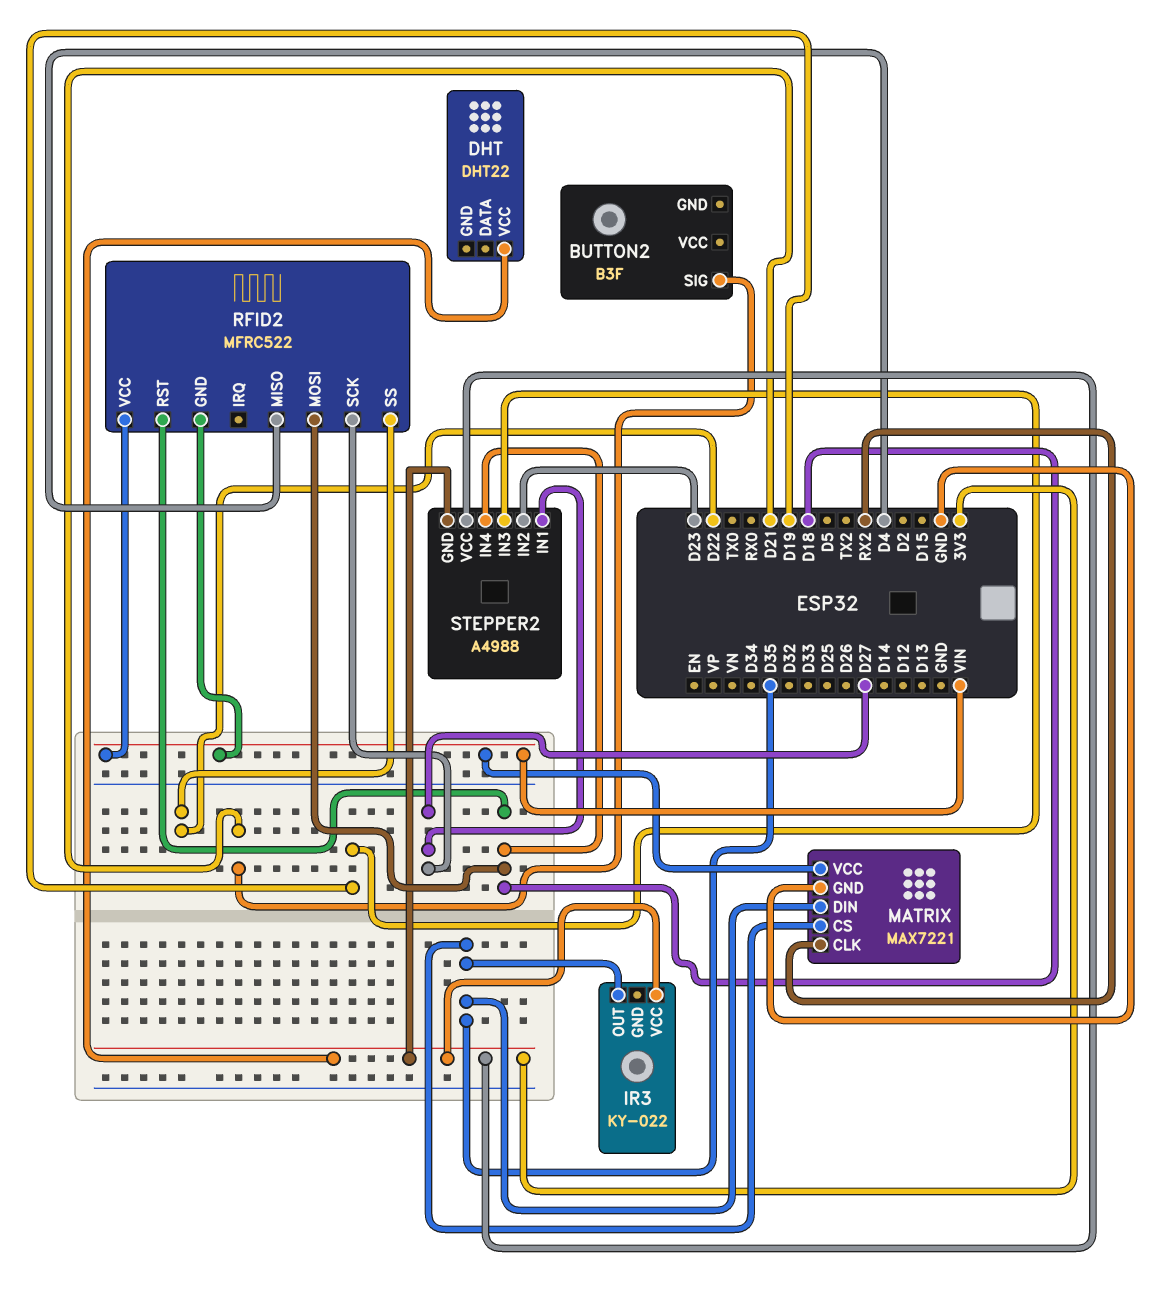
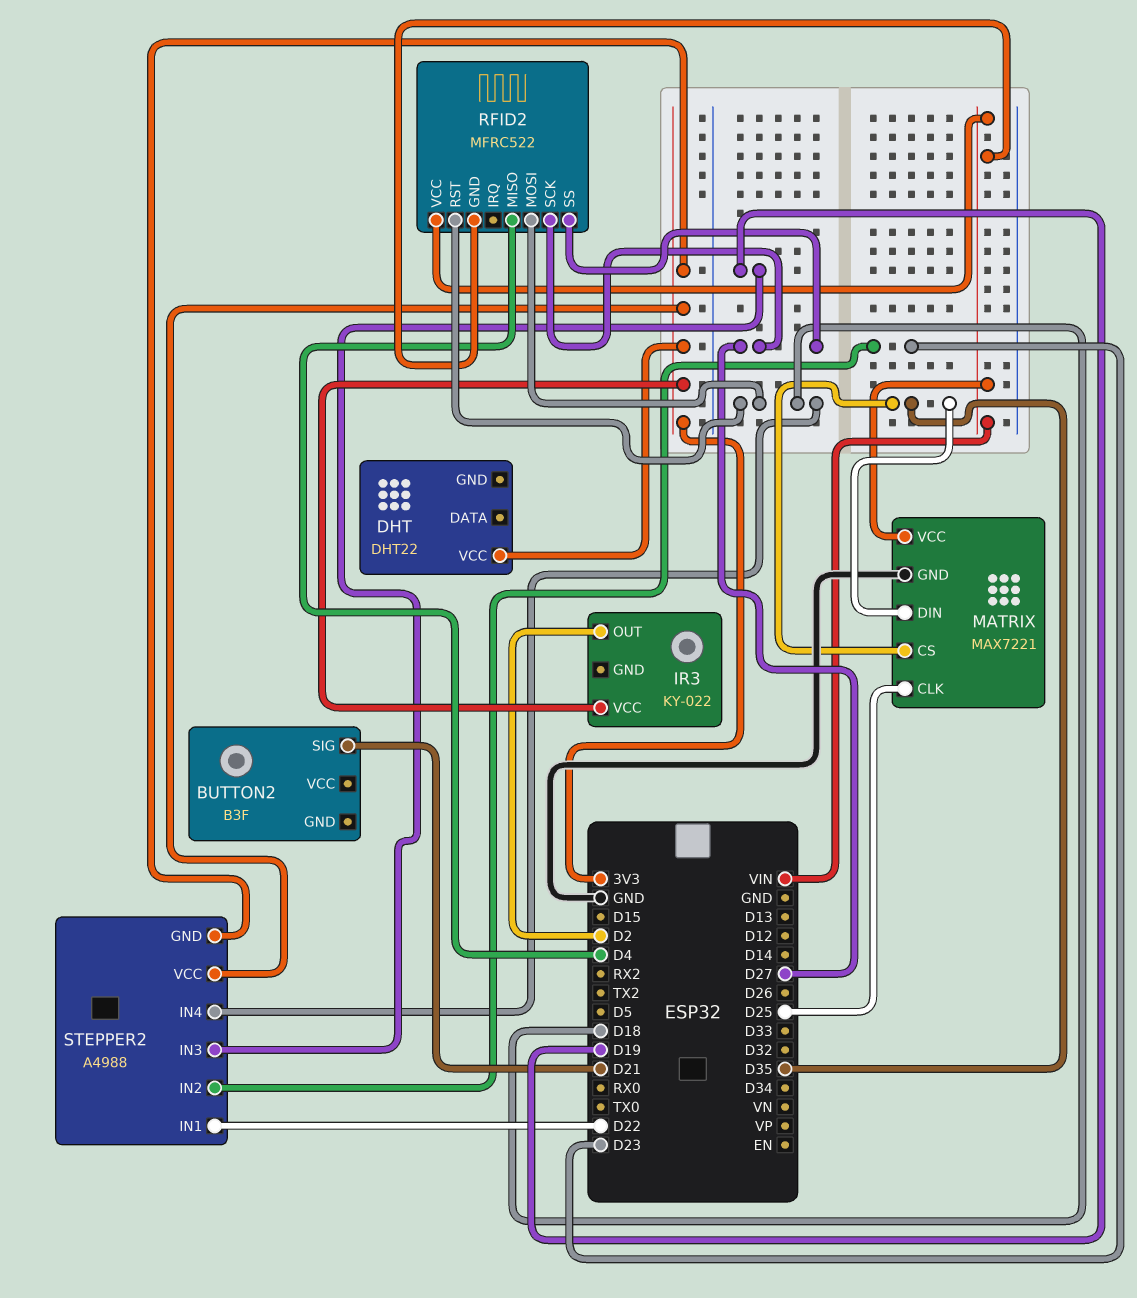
IR3 pin OUT: D35 -> D2
MATRIX pin CLK: RX2 -> D25
RFID2 pin SS: D22 -> D27
STEPPER2 pin IN1: D27 -> D22

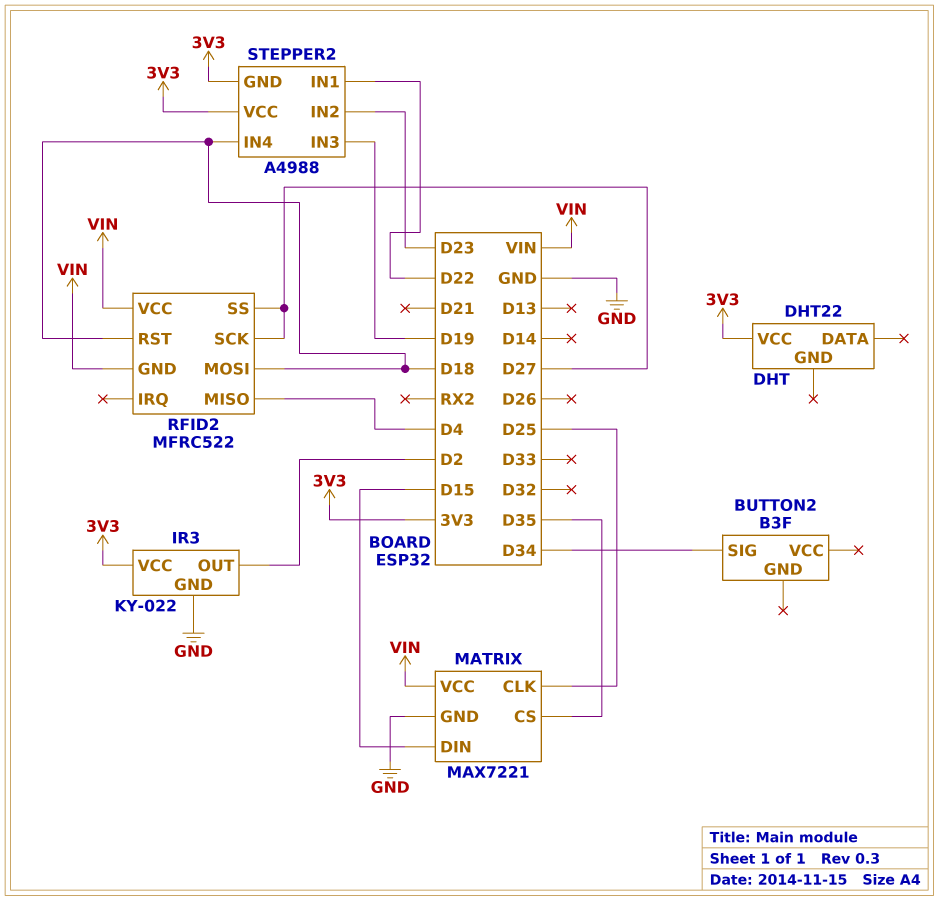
BUTTON2 pin SIG: D21 -> D34
IR3 pin GND: none -> GND
MATRIX pin DIN: D35 -> D15

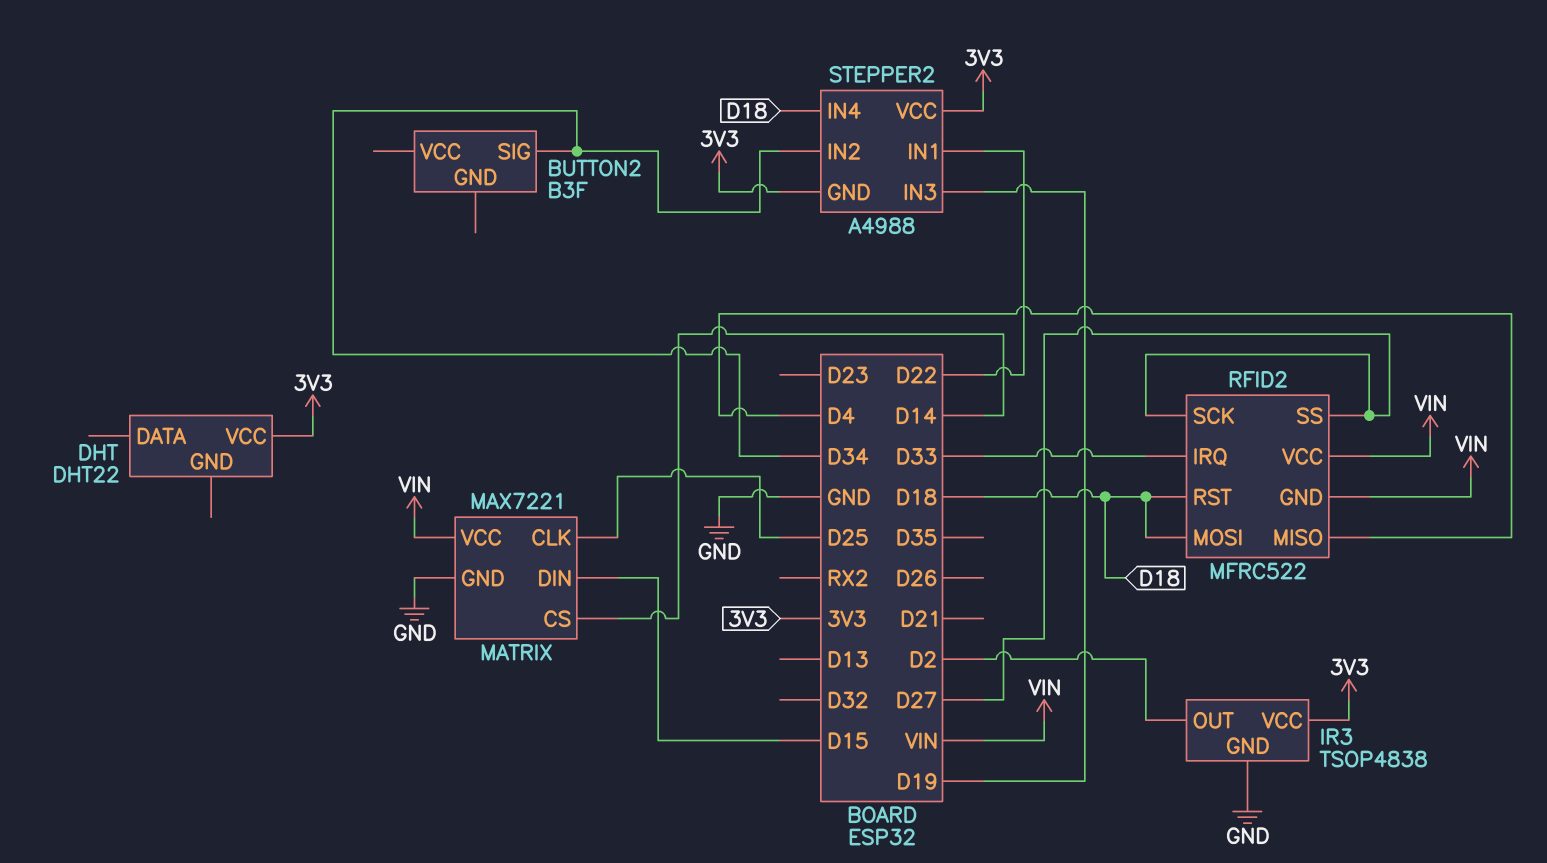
IR3: KY-022 -> TSOP4838
MATRIX pin CS: D35 -> D14
RFID2 pin IRQ: none -> D33
STEPPER2 pin IN2: D23 -> D34

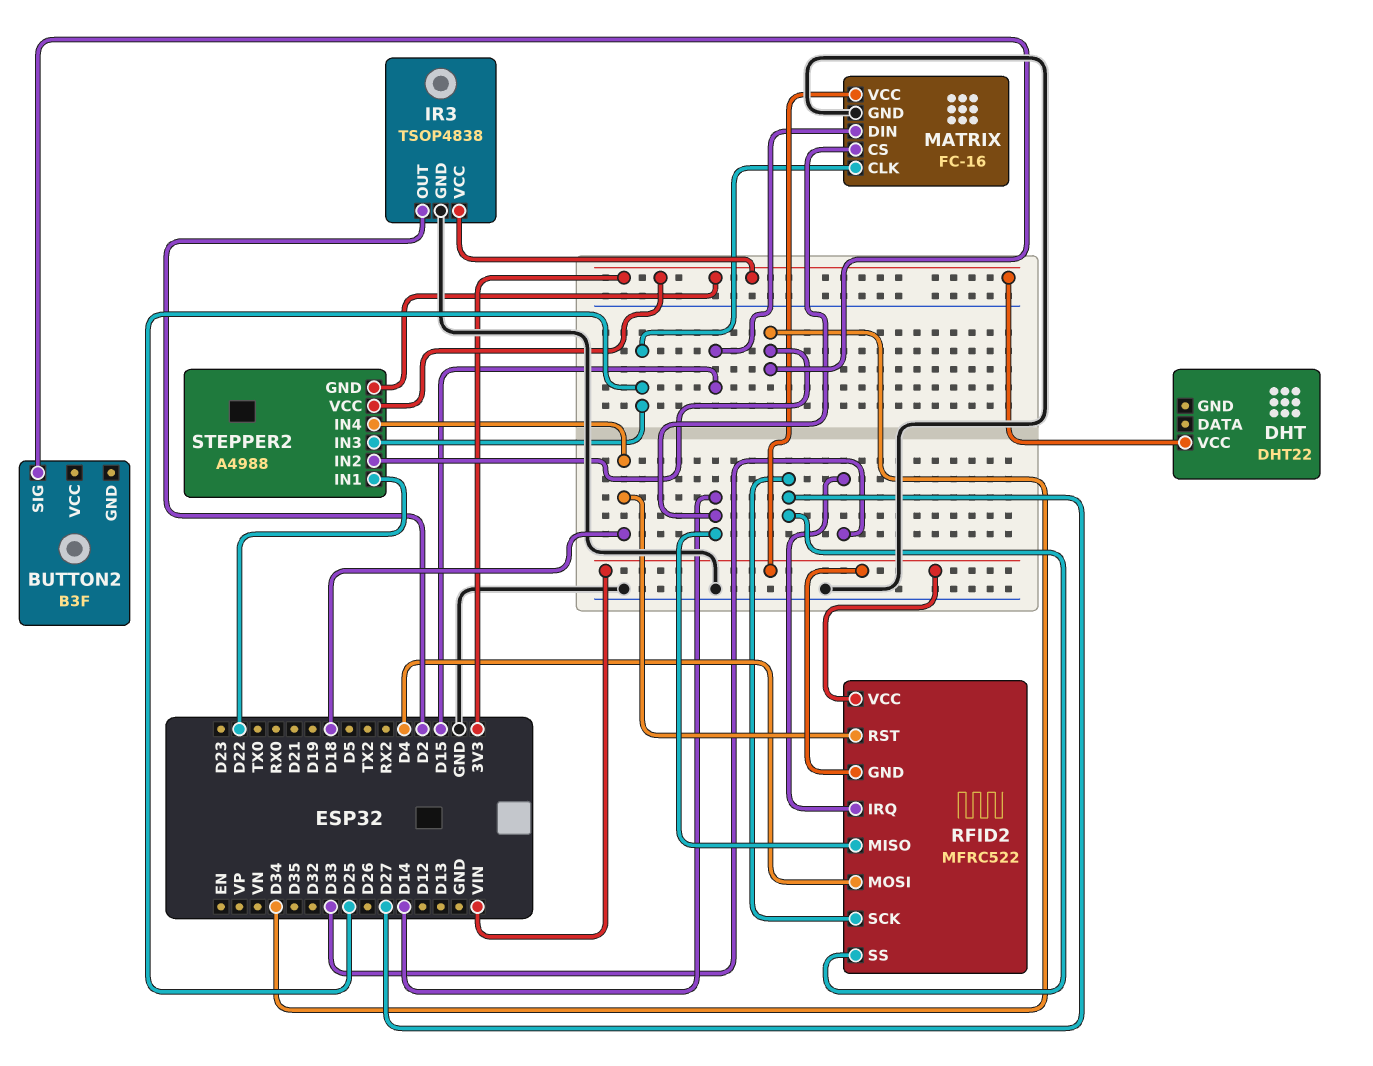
MATRIX: MAX7221 -> FC-16
RFID2 pin MISO: D4 -> D14
RFID2 pin MOSI: D18 -> D4
STEPPER2 pin IN3: D19 -> D25

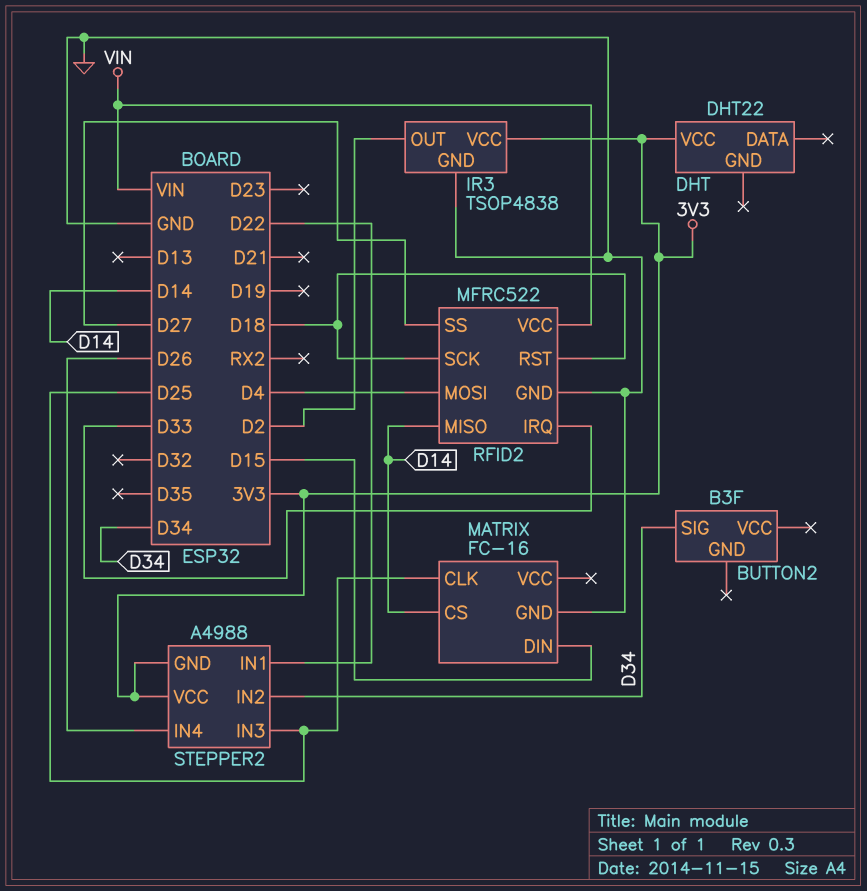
MATRIX pin VCC: VIN -> none
RFID2 pin GND: VIN -> GND
RFID2 pin SCK: D27 -> D18
STEPPER2 pin IN4: D18 -> D26

